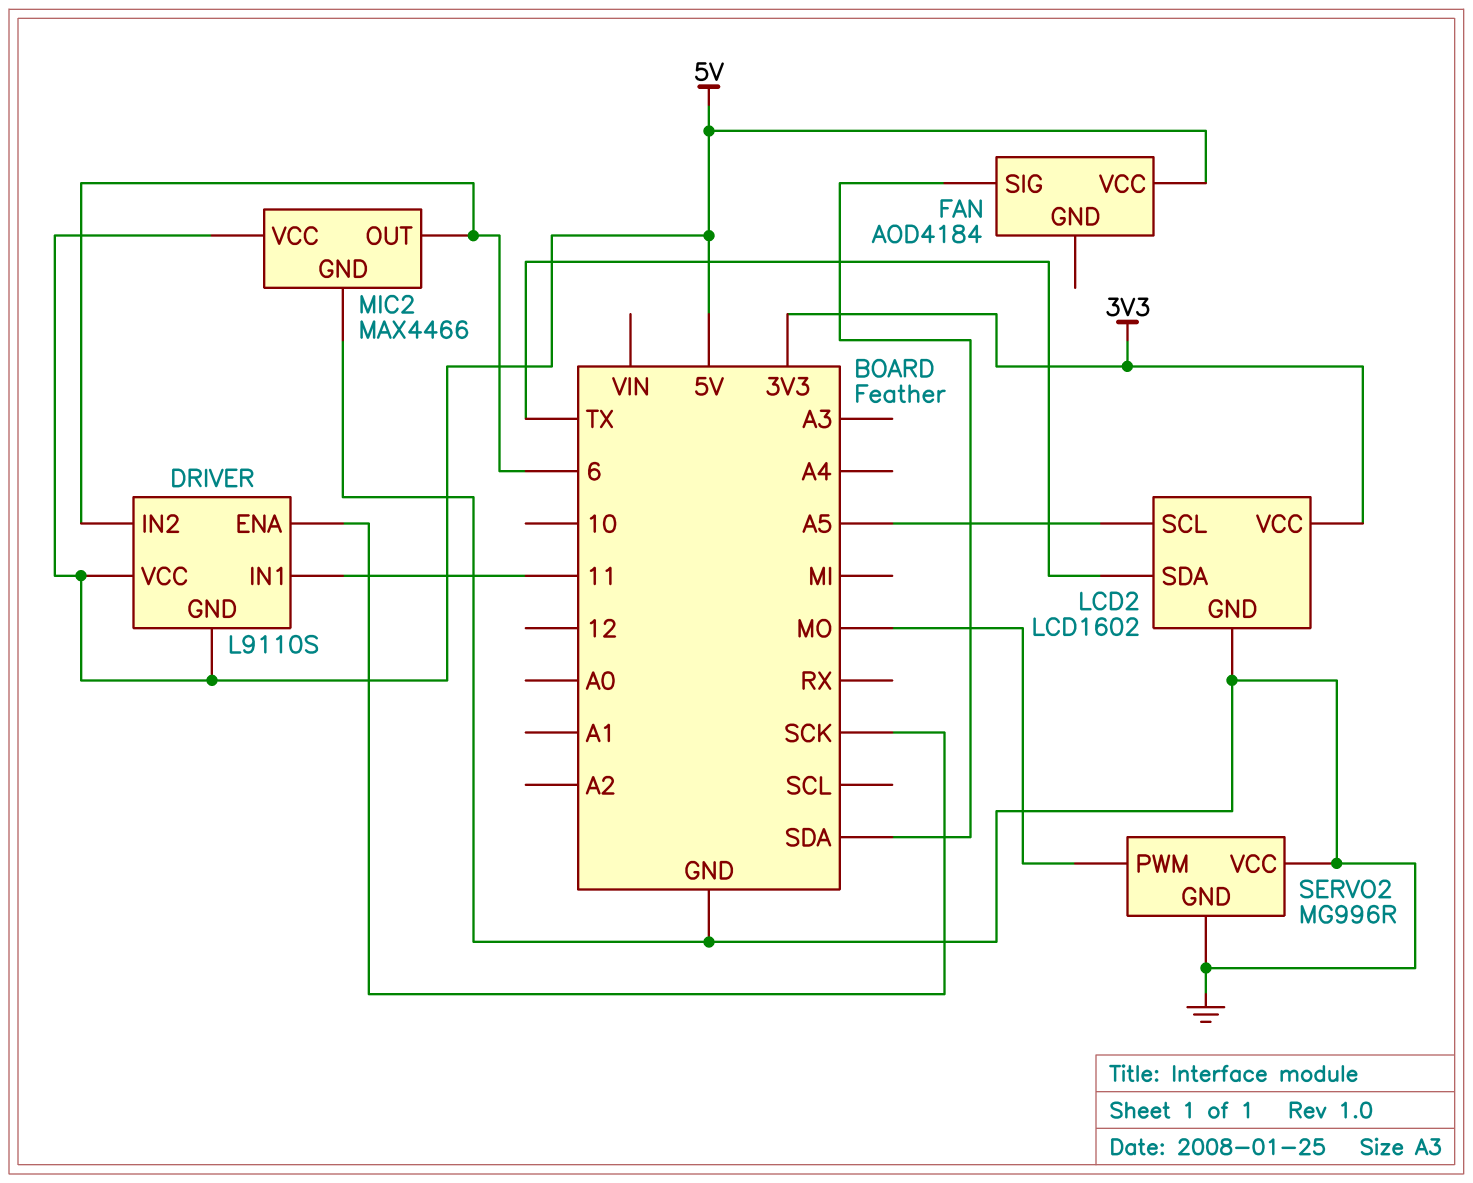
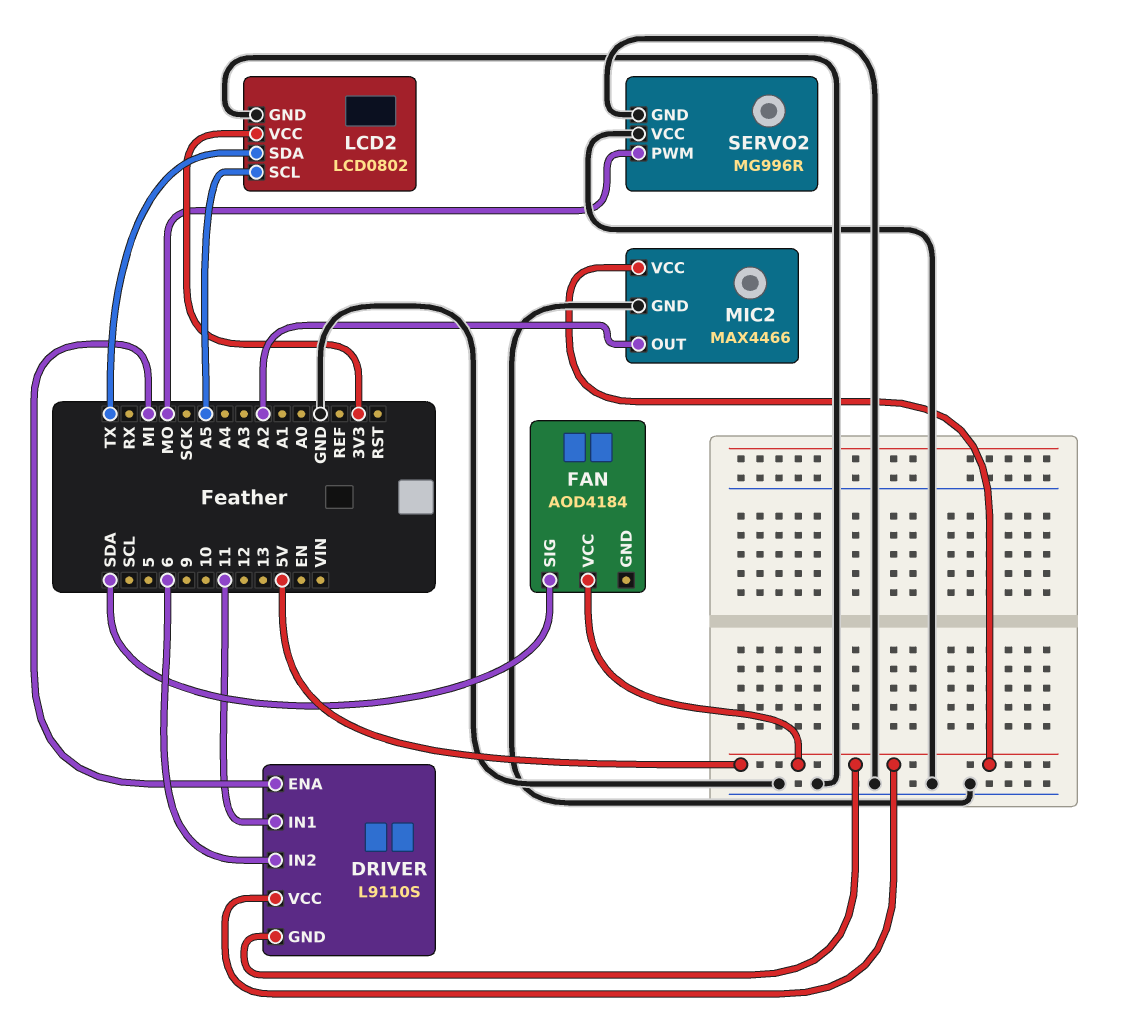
DRIVER pin ENA: SCK -> MI
LCD2: LCD1602 -> LCD0802
MIC2 pin OUT: 6 -> A2

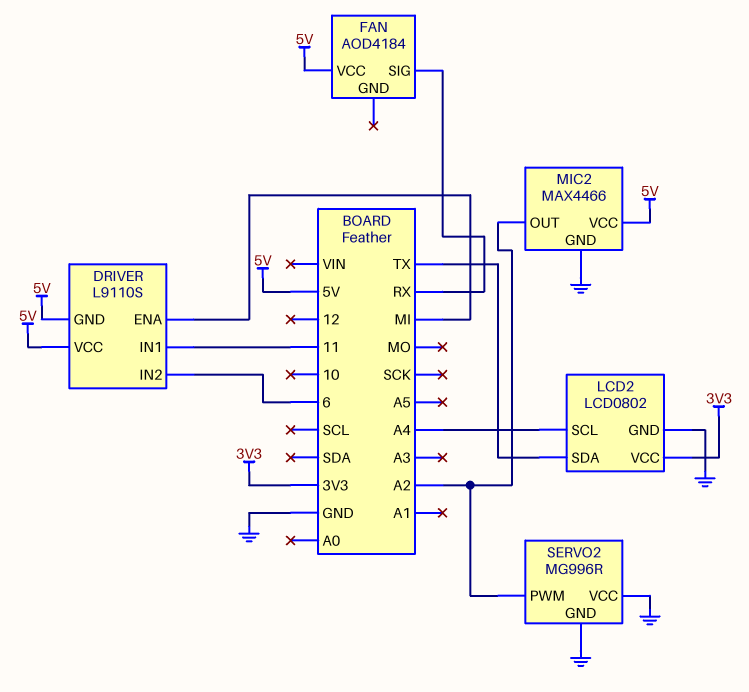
FAN pin SIG: SDA -> RX
LCD2 pin SCL: A5 -> A4
SERVO2 pin PWM: MO -> A2

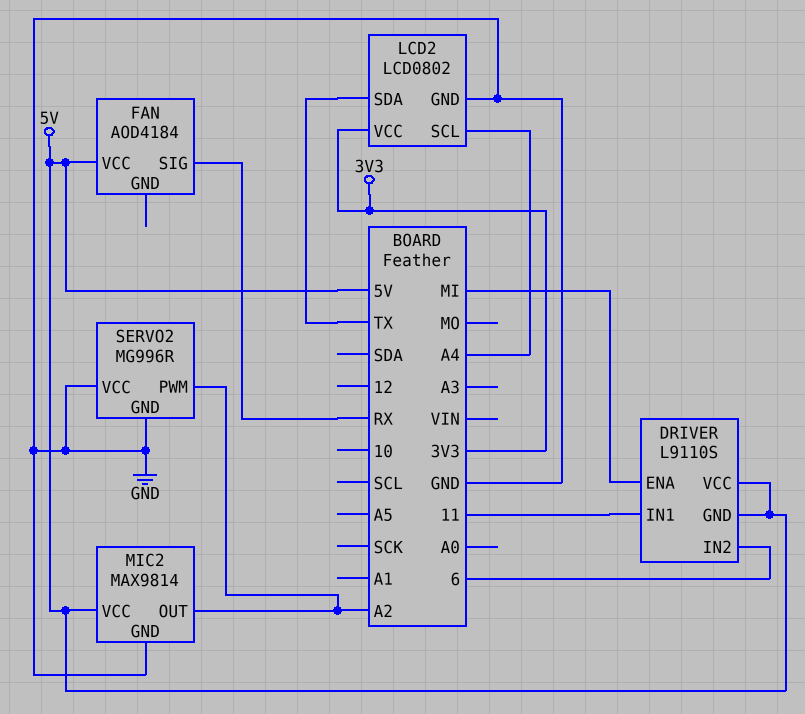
MIC2: MAX4466 -> MAX9814

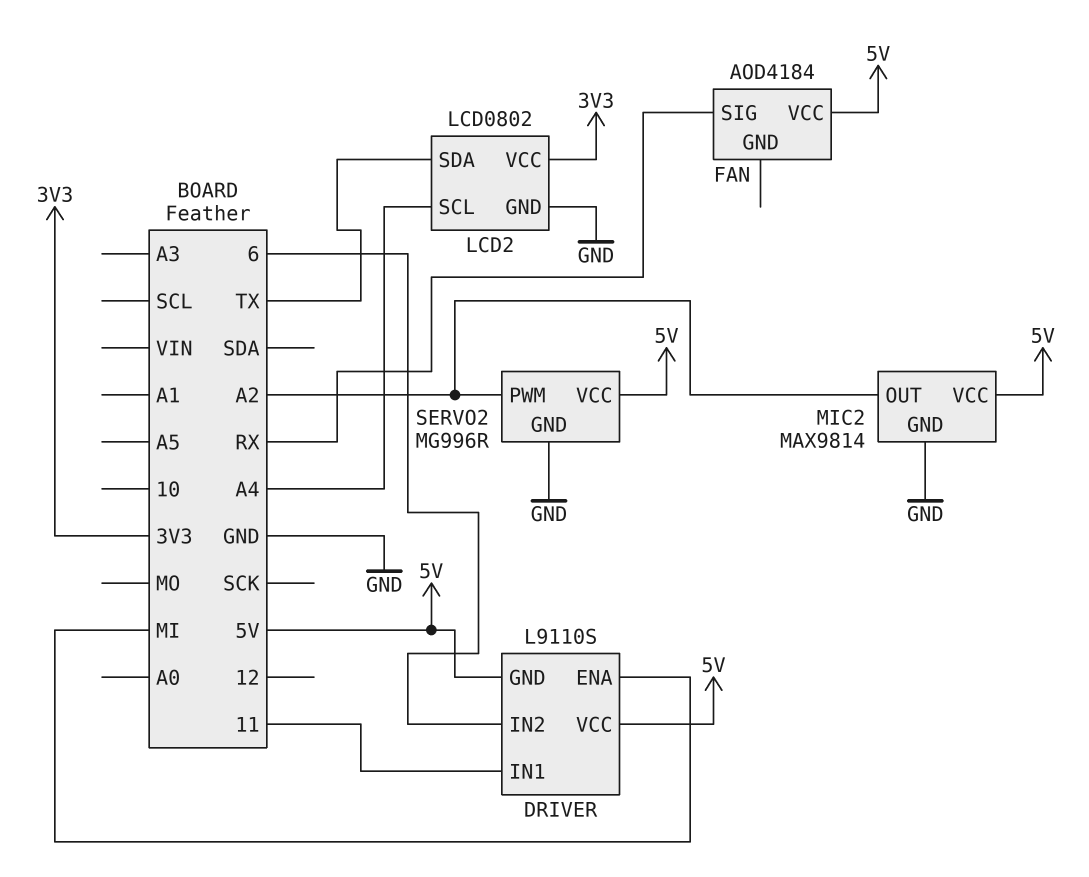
SERVO2 pin VCC: GND -> 5V

